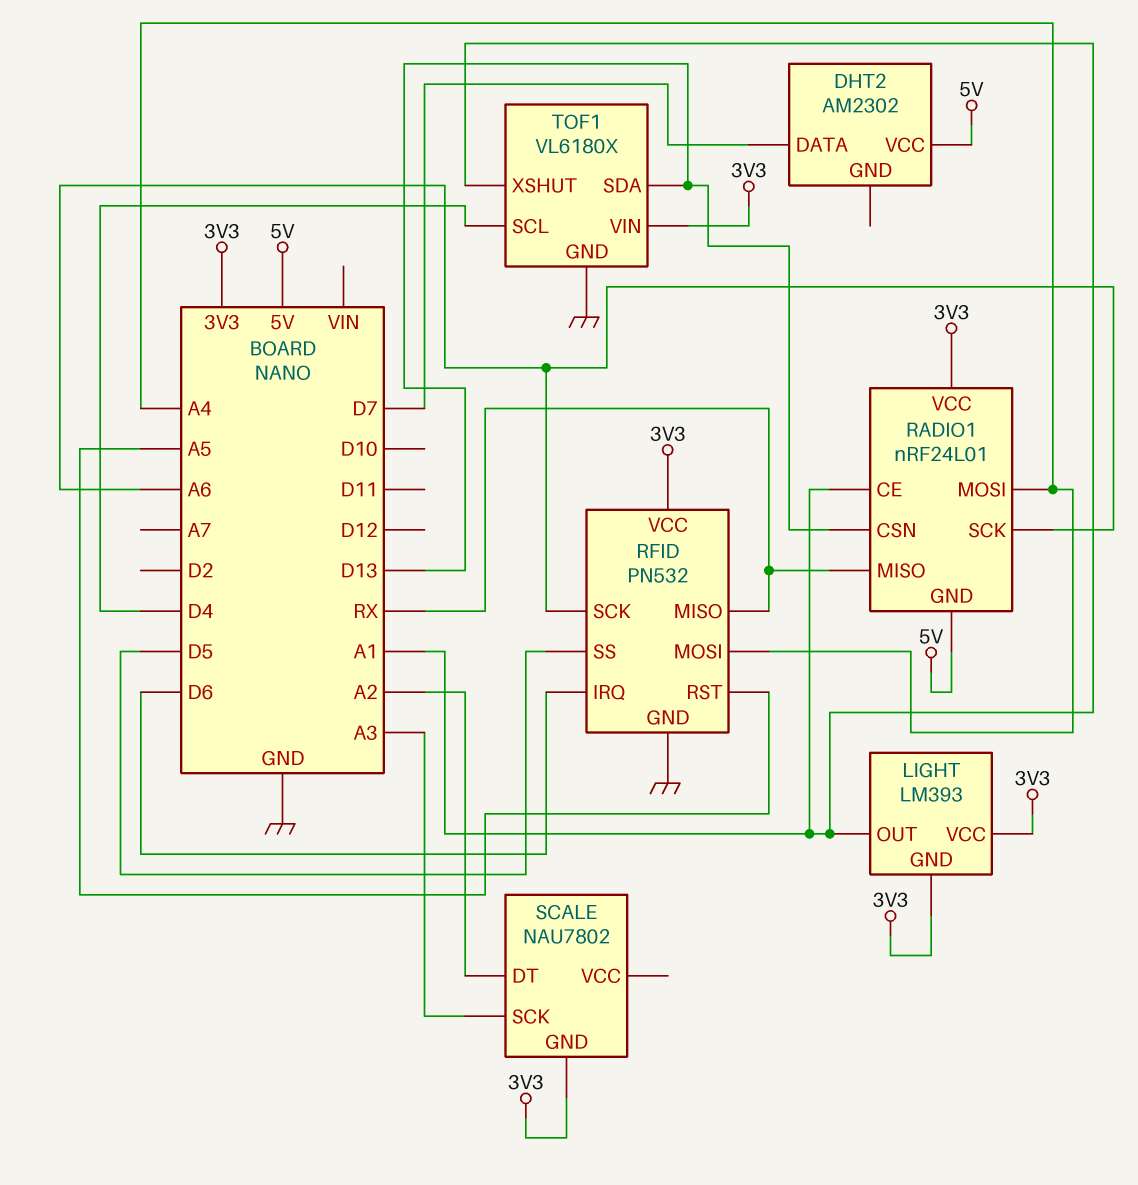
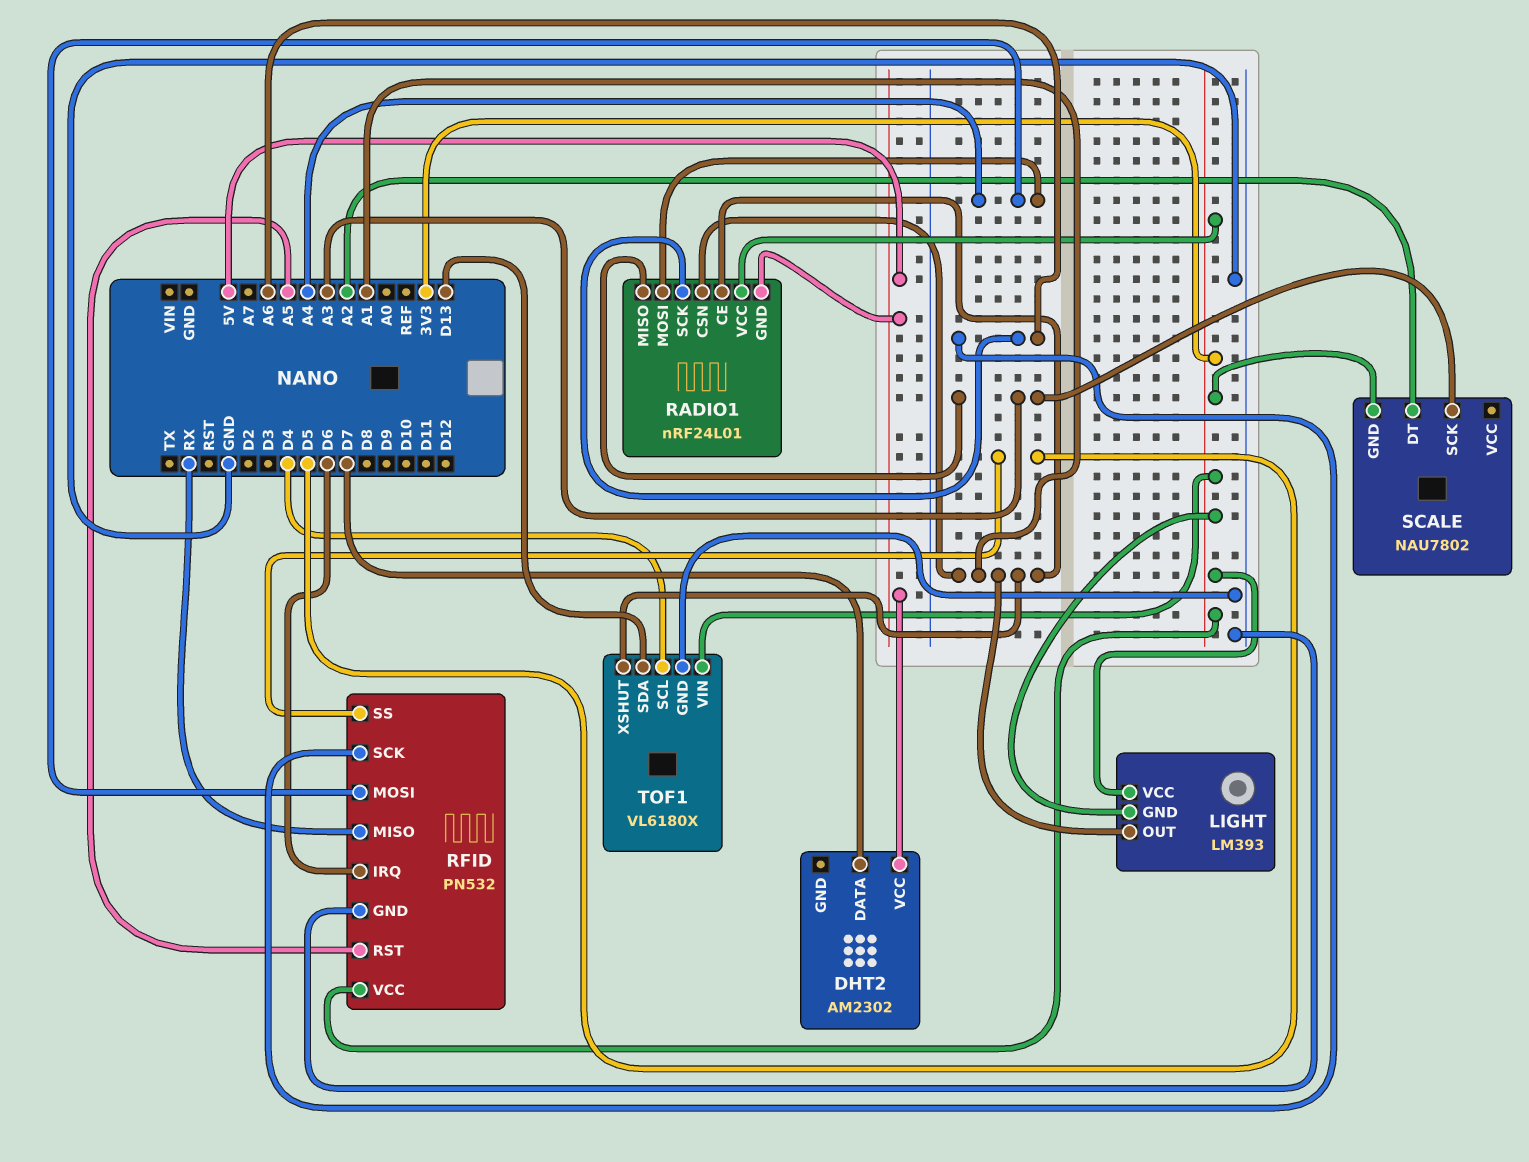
RADIO1 pin CSN: D13 -> A1
RADIO1 pin MISO: RX -> A3

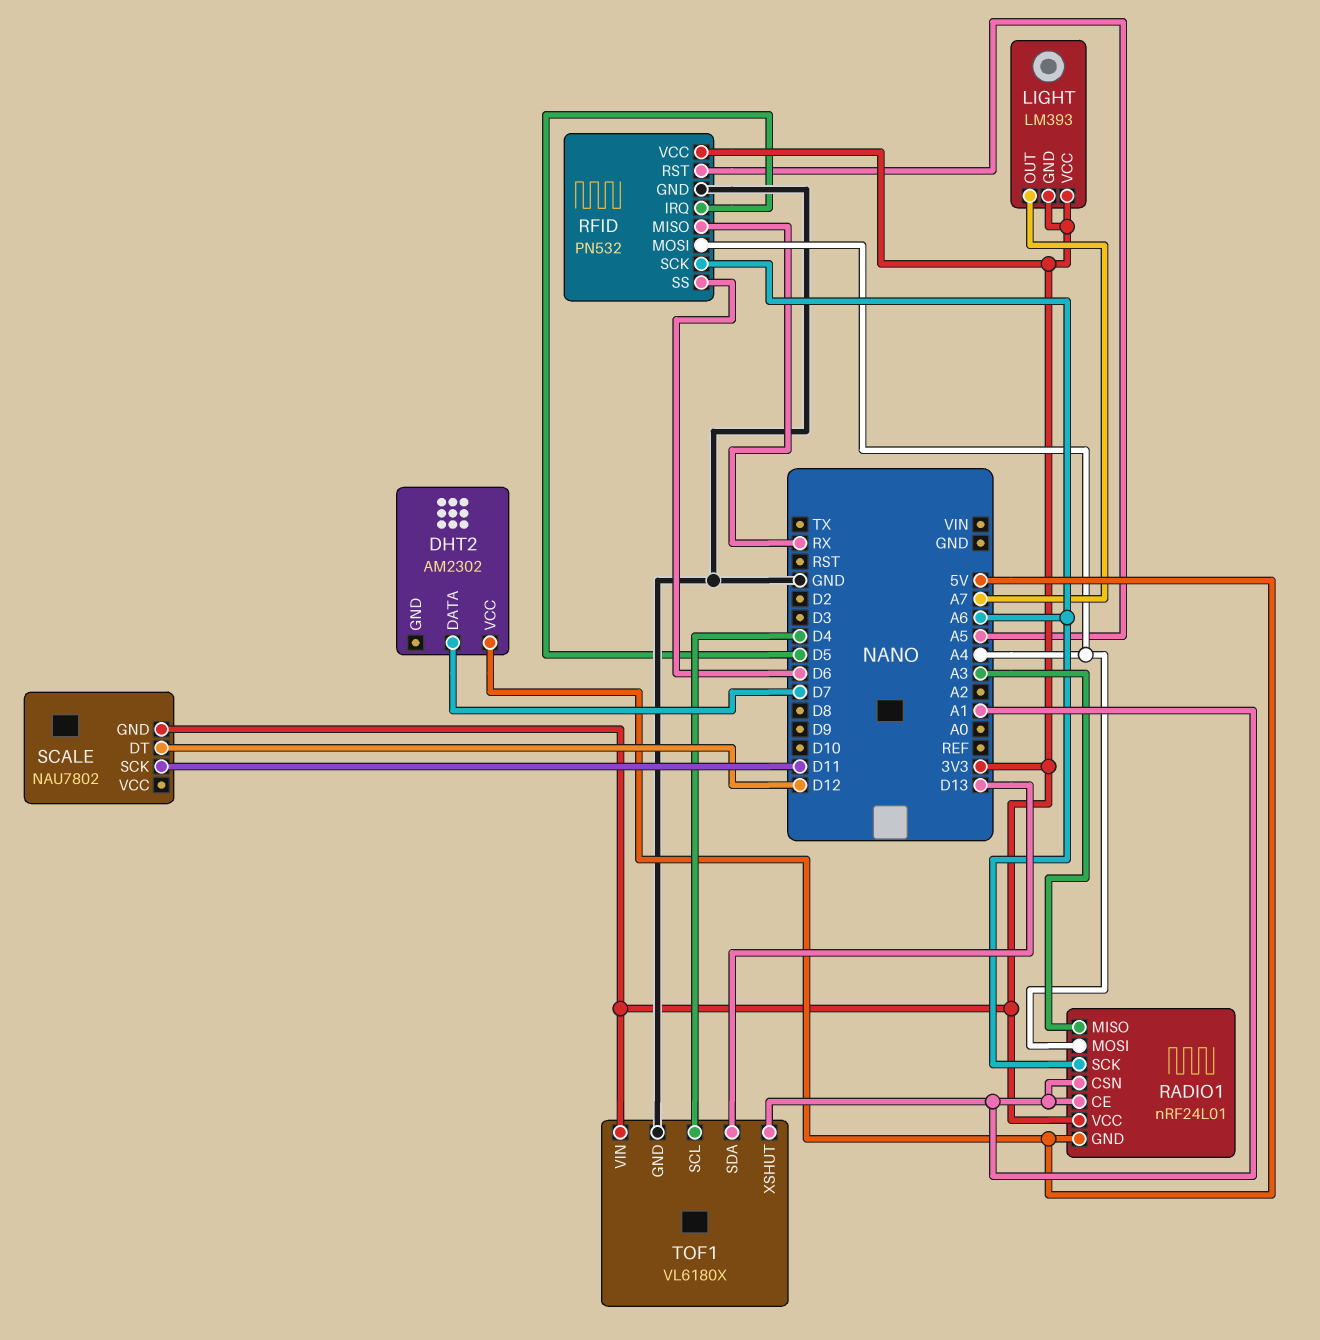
LIGHT pin OUT: A1 -> A7
RFID pin IRQ: D6 -> D5
RFID pin SS: D5 -> D6
SCALE pin DT: A2 -> D12
SCALE pin SCK: A3 -> D11

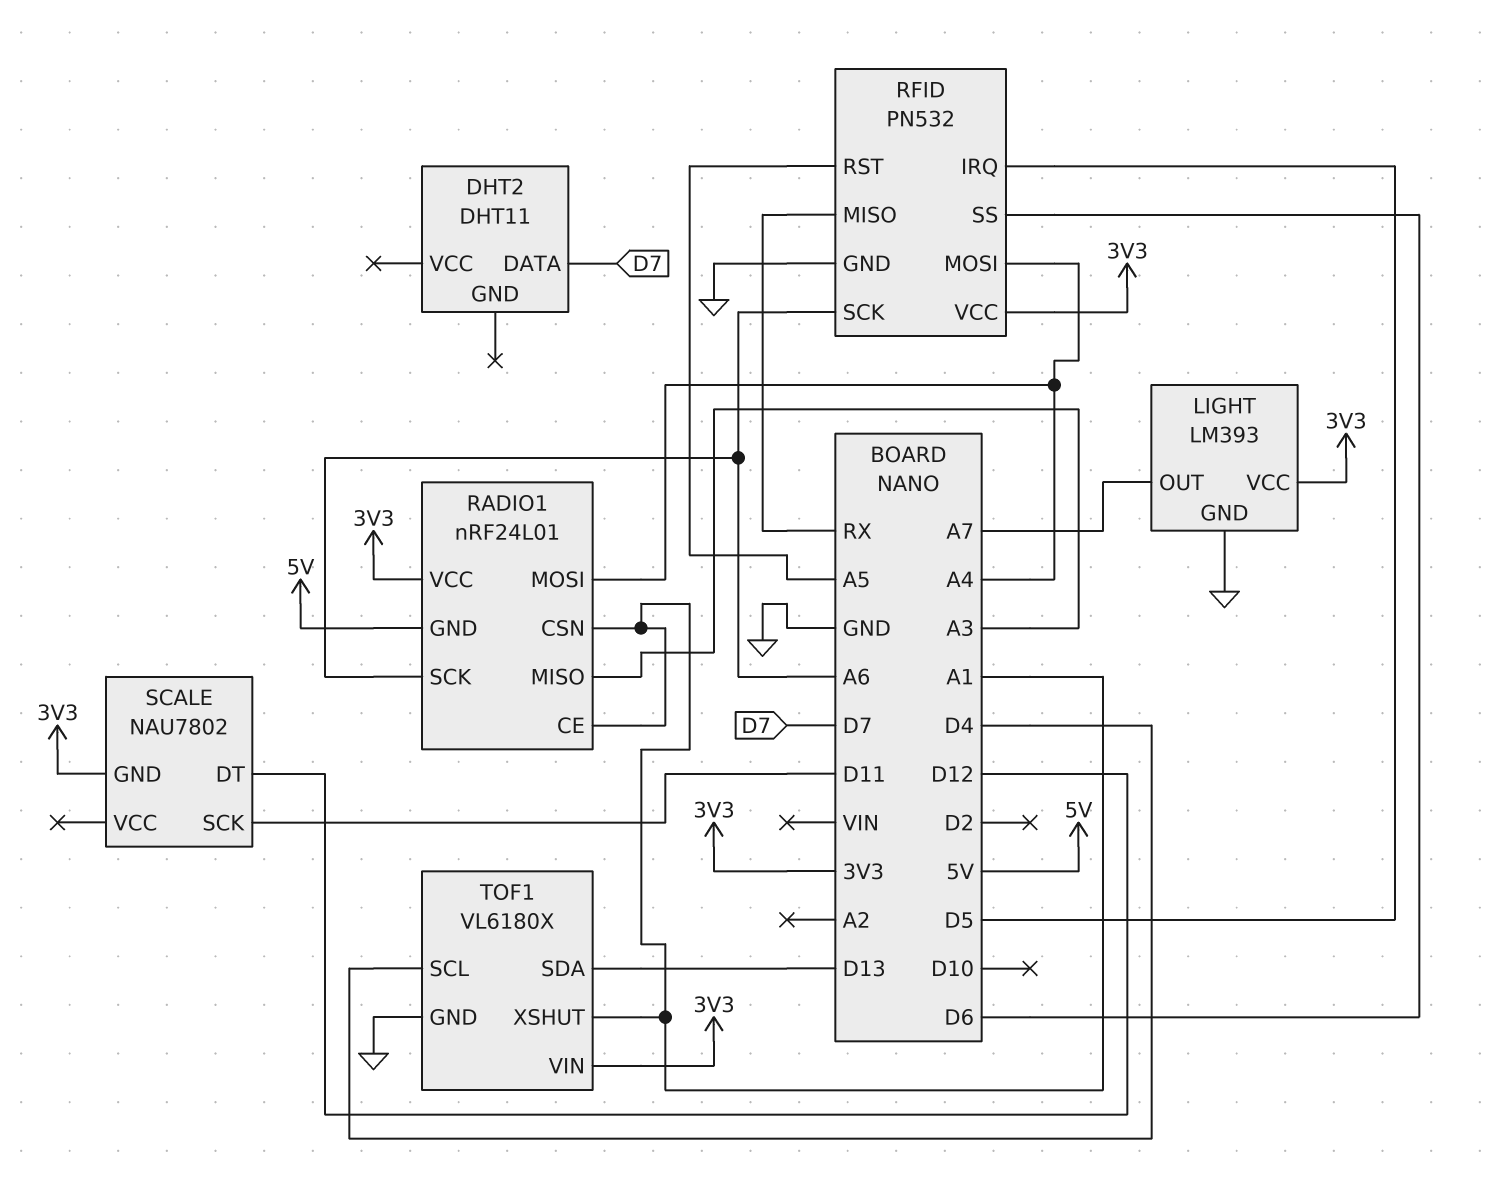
DHT2: AM2302 -> DHT11
DHT2 pin VCC: 5V -> none
LIGHT pin GND: 3V3 -> GND

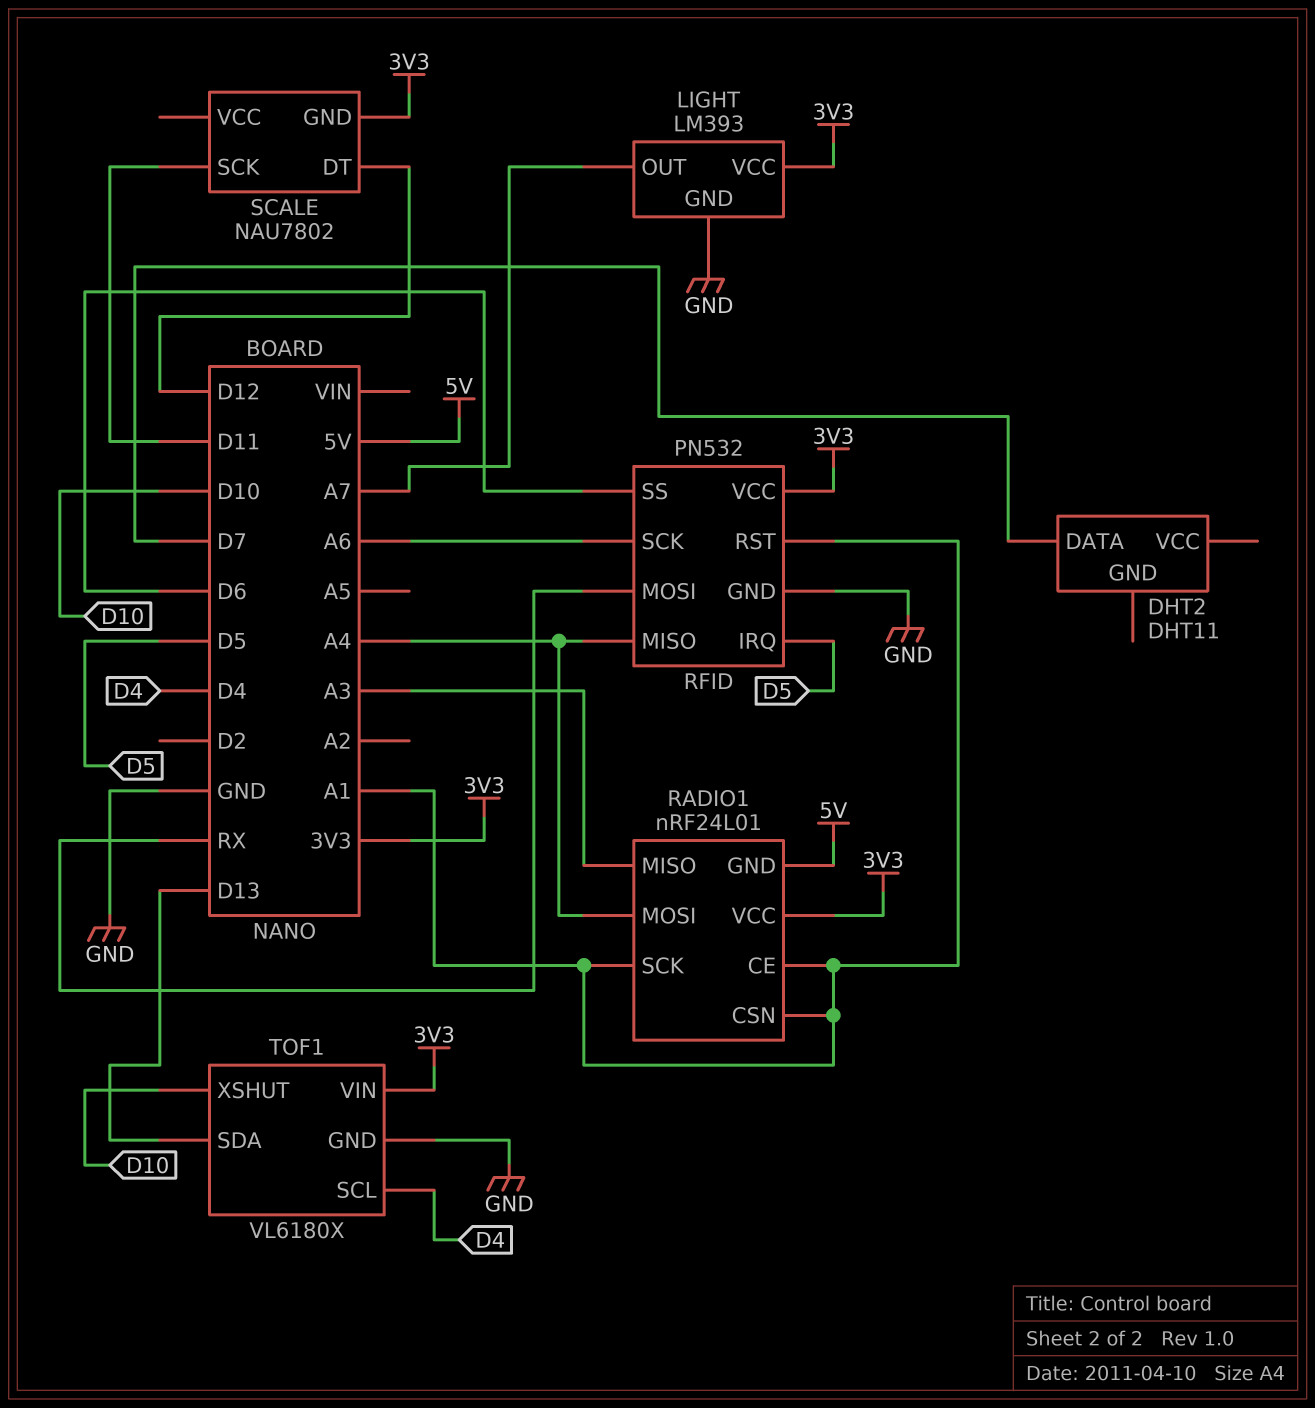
RADIO1 pin SCK: A6 -> A1
RFID pin MISO: RX -> A4
RFID pin MOSI: A4 -> RX
RFID pin RST: A5 -> A1
TOF1 pin XSHUT: A1 -> D10

